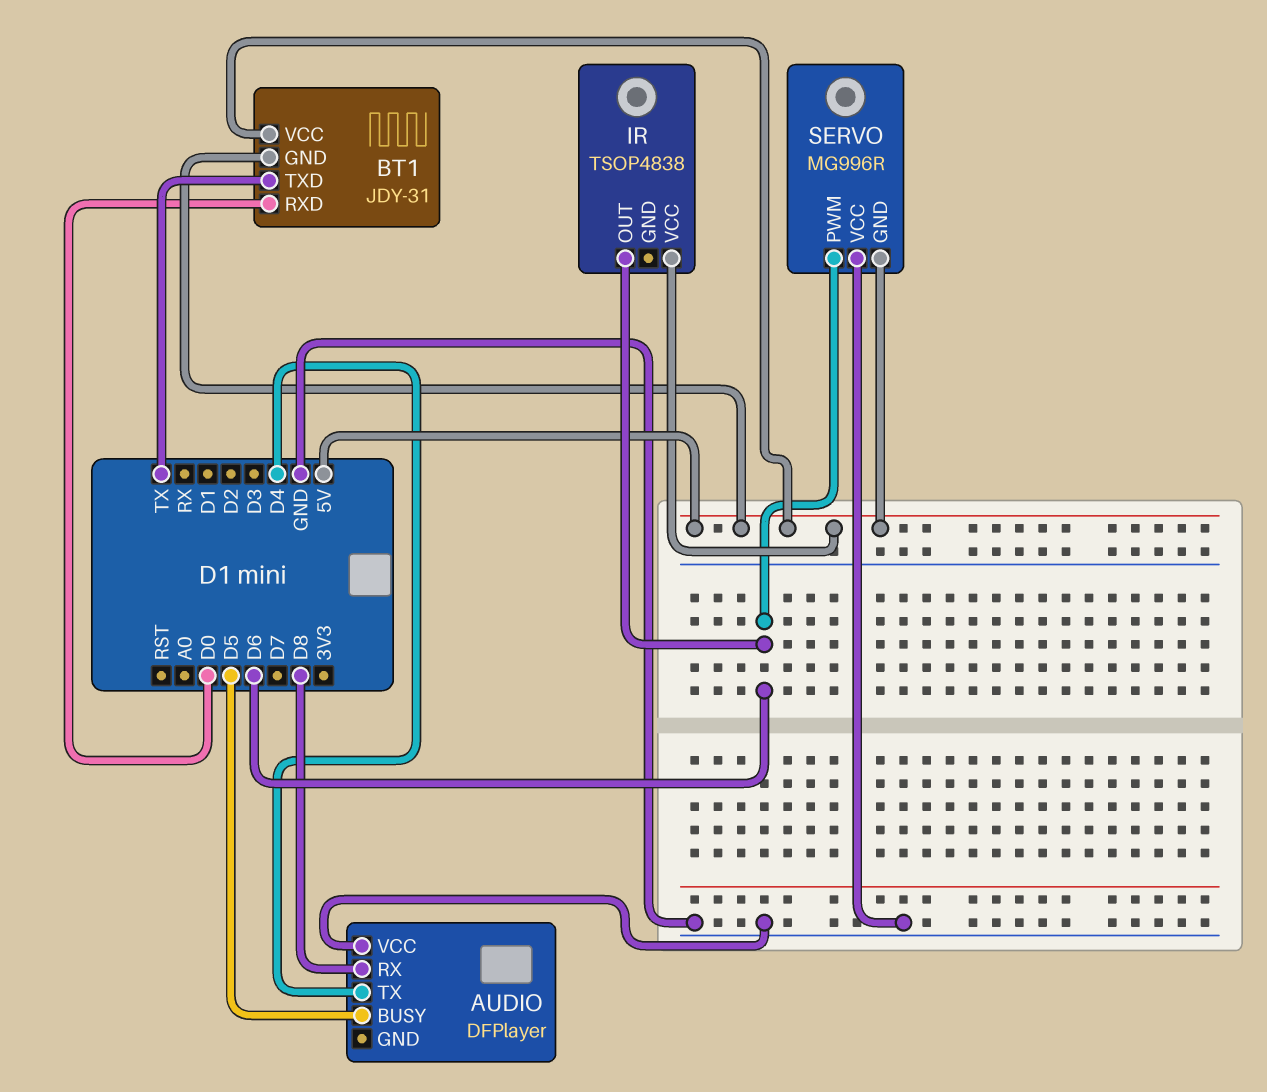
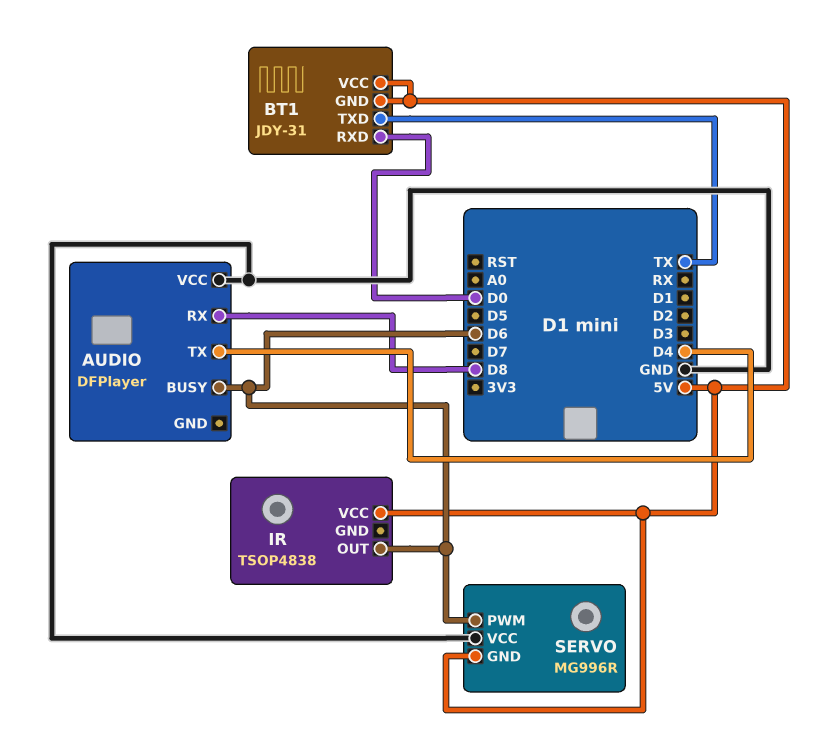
AUDIO pin BUSY: D5 -> D6

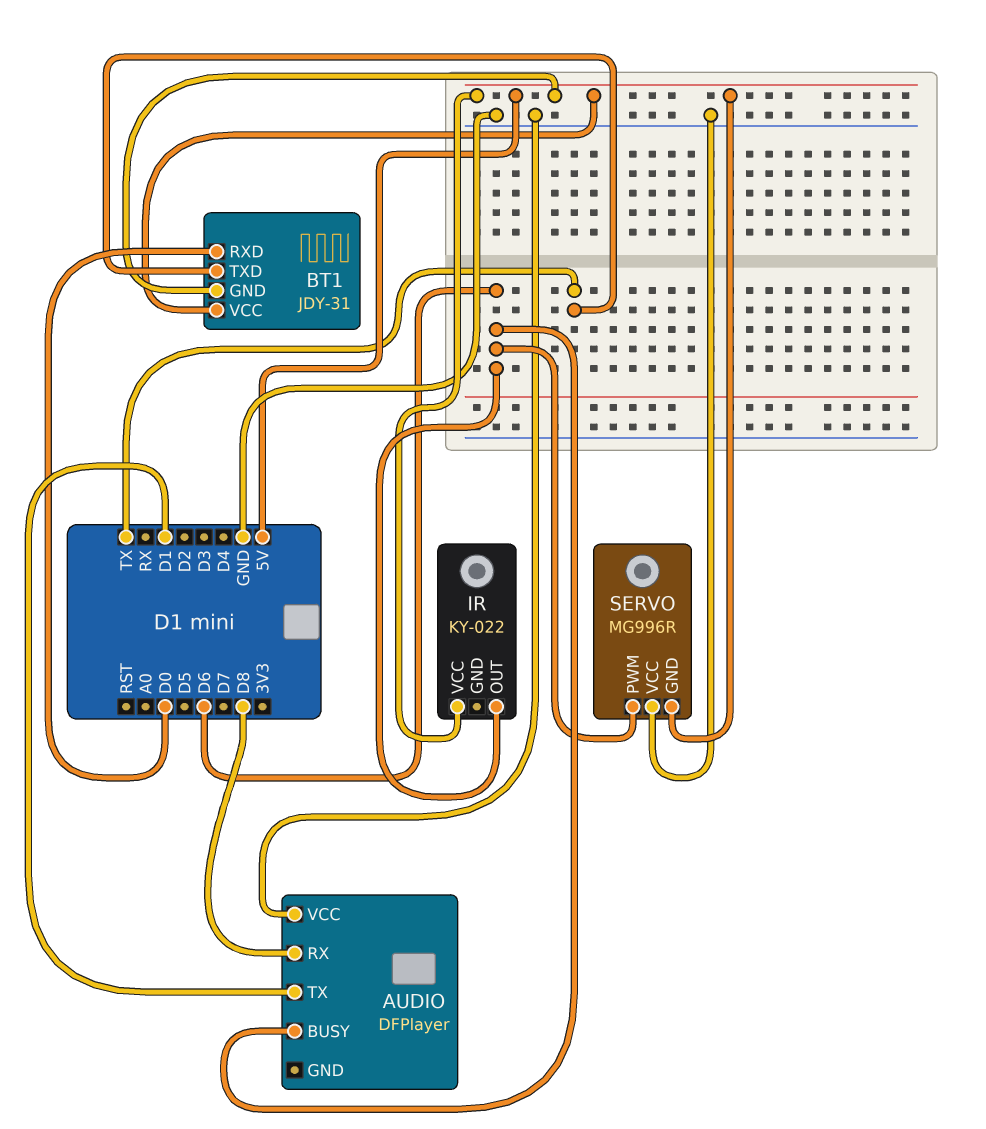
AUDIO pin TX: D4 -> D1
IR: TSOP4838 -> KY-022

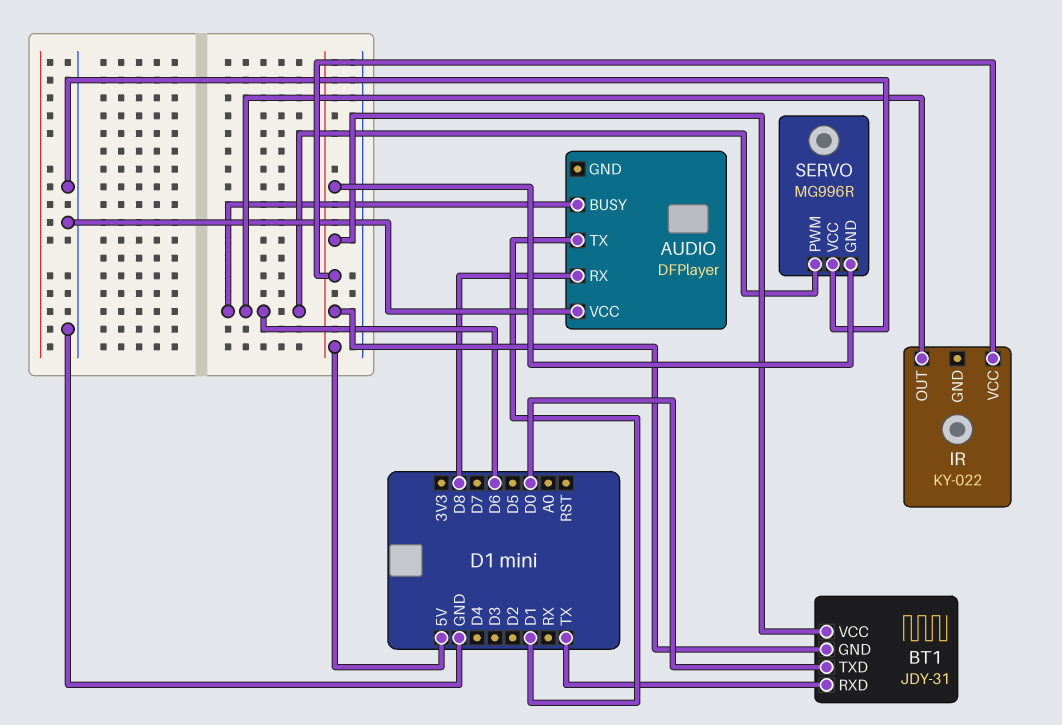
BT1 pin RXD: D0 -> TX
BT1 pin TXD: TX -> D0

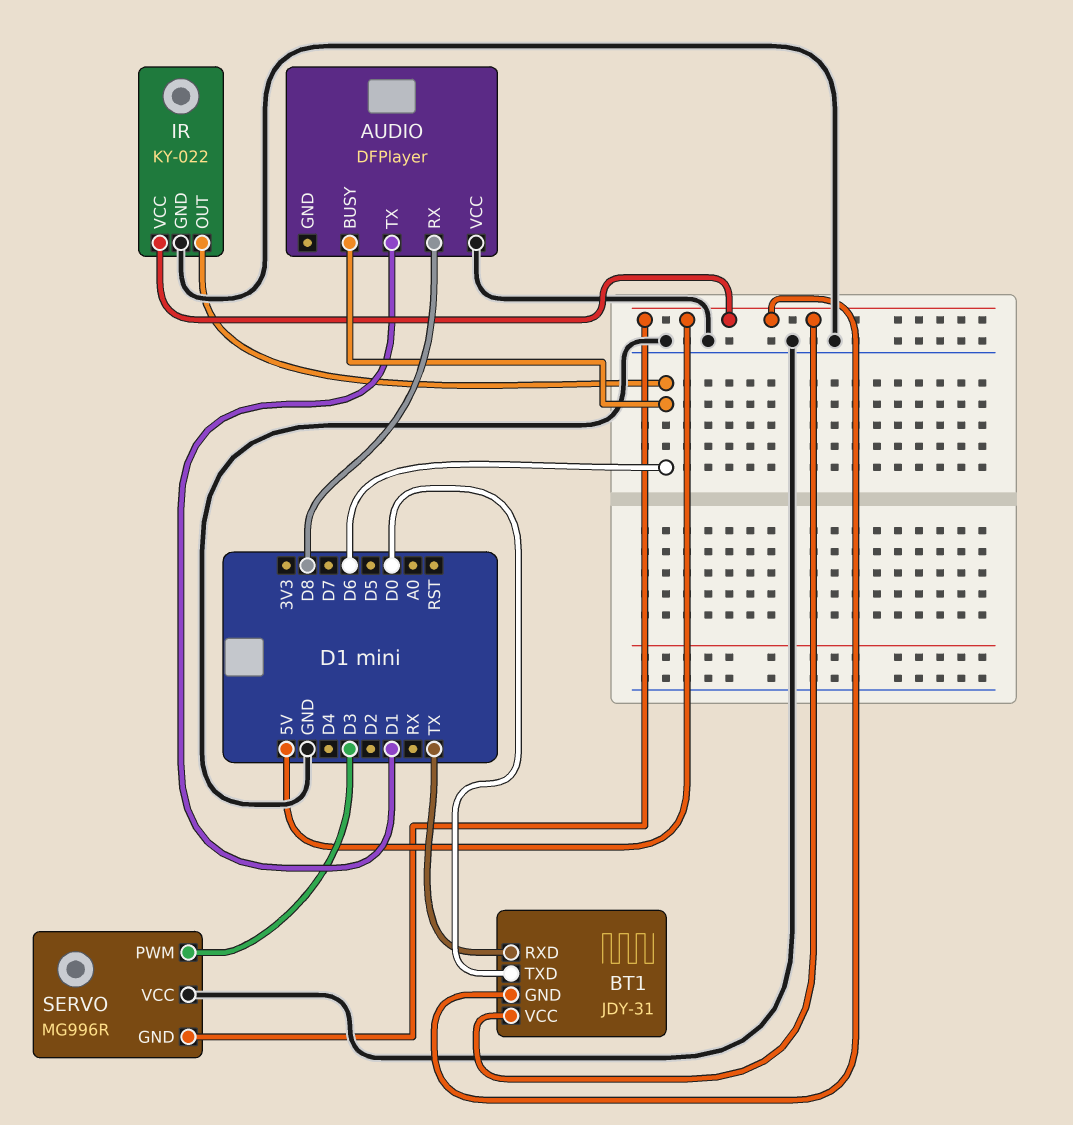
IR pin GND: none -> GND
SERVO pin PWM: D6 -> D3

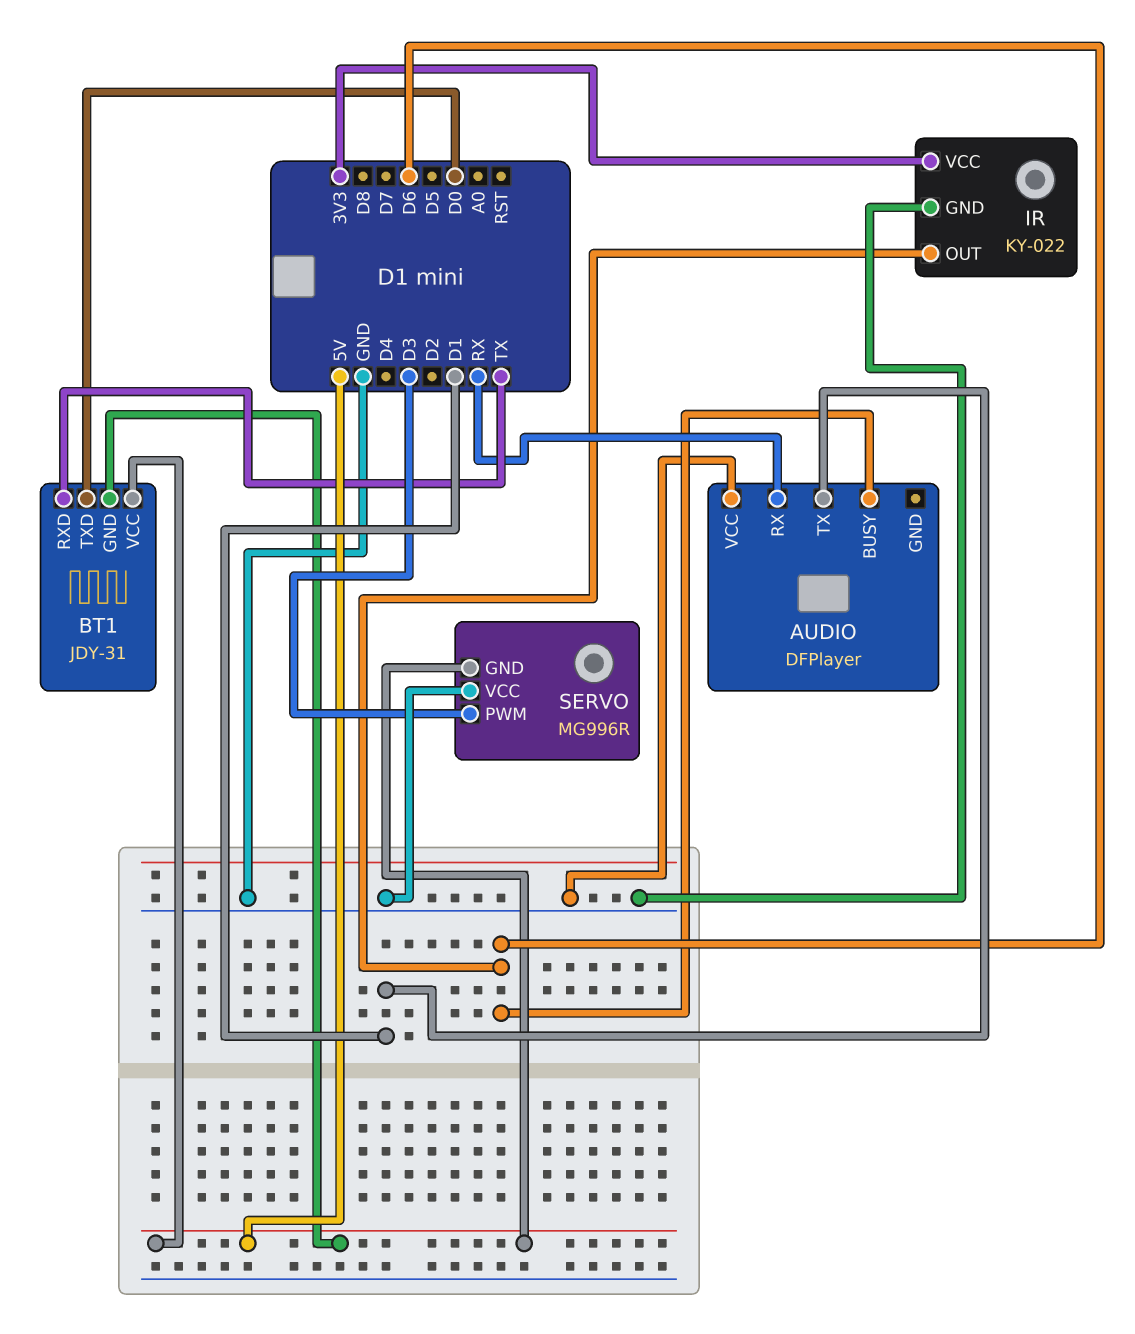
AUDIO pin RX: D8 -> RX
IR pin VCC: 5V -> 3V3

